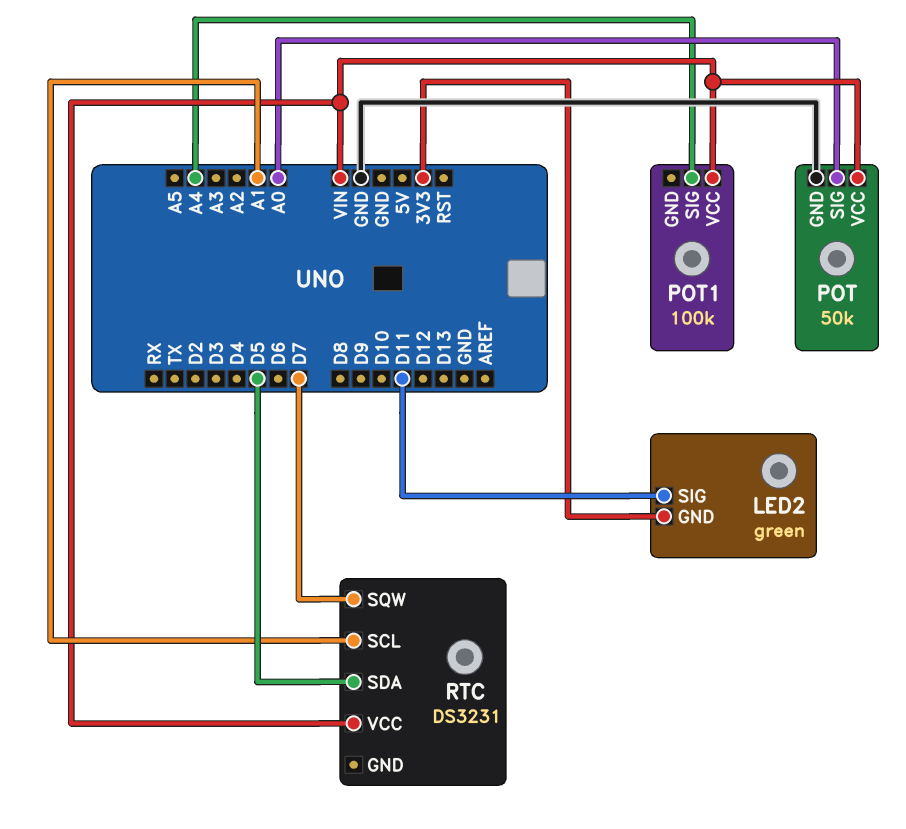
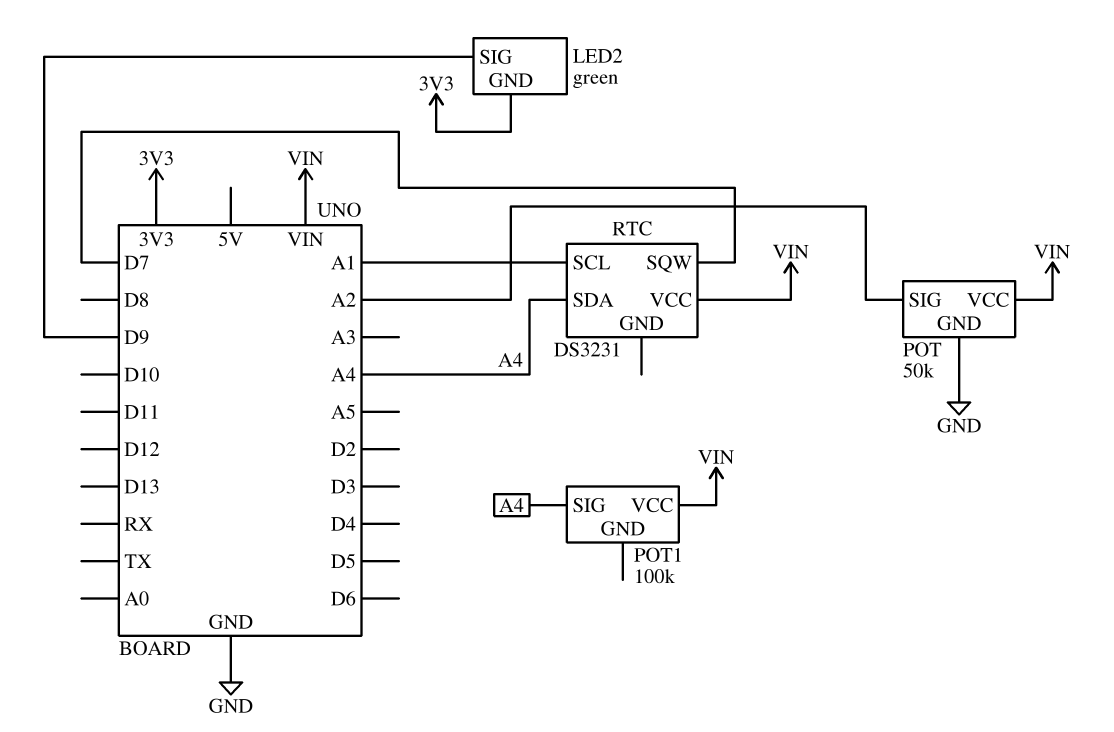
LED2 pin SIG: D11 -> D9
POT pin SIG: A0 -> A2
RTC pin SDA: D5 -> A4

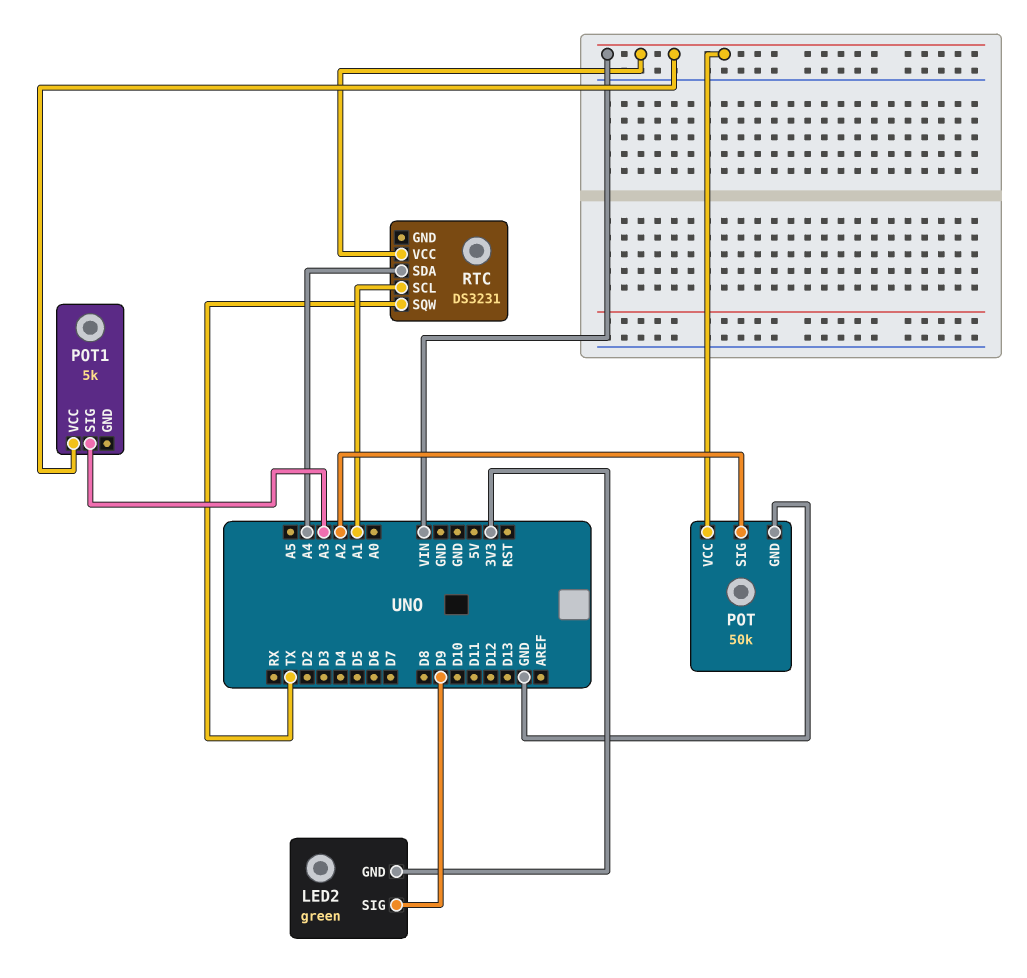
POT1: 100k -> 5k
POT1 pin SIG: A4 -> A3
RTC pin SQW: D7 -> TX

